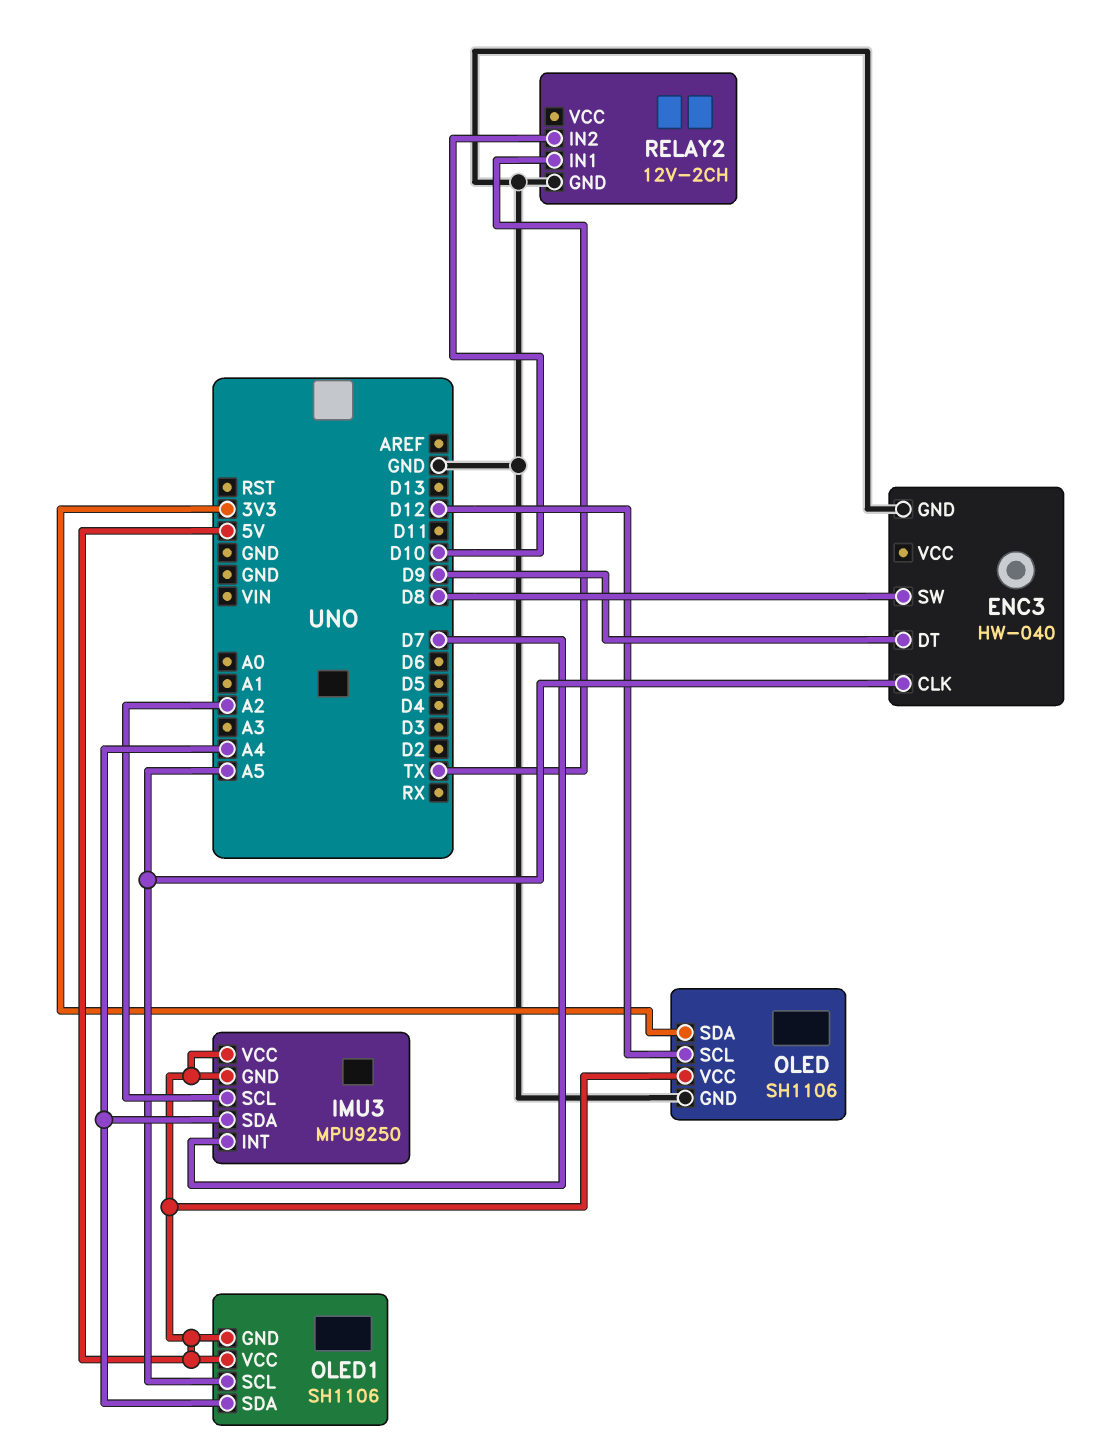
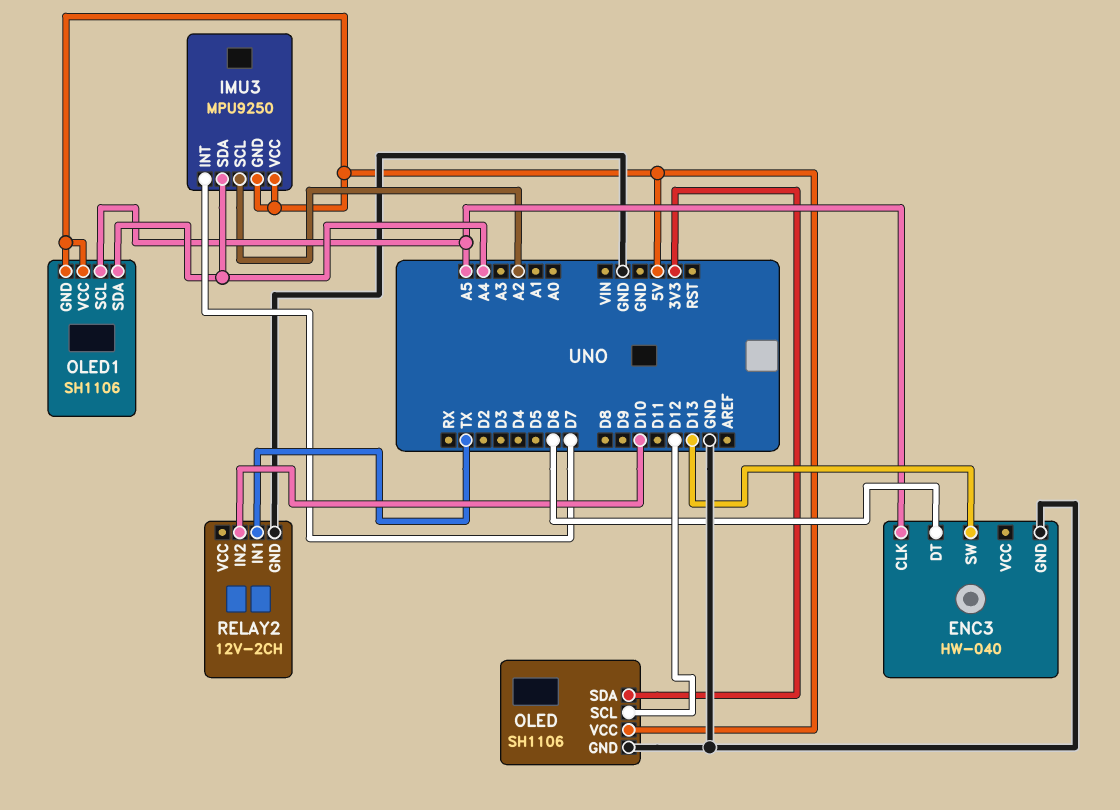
ENC3 pin DT: D9 -> D6
ENC3 pin SW: D8 -> D13

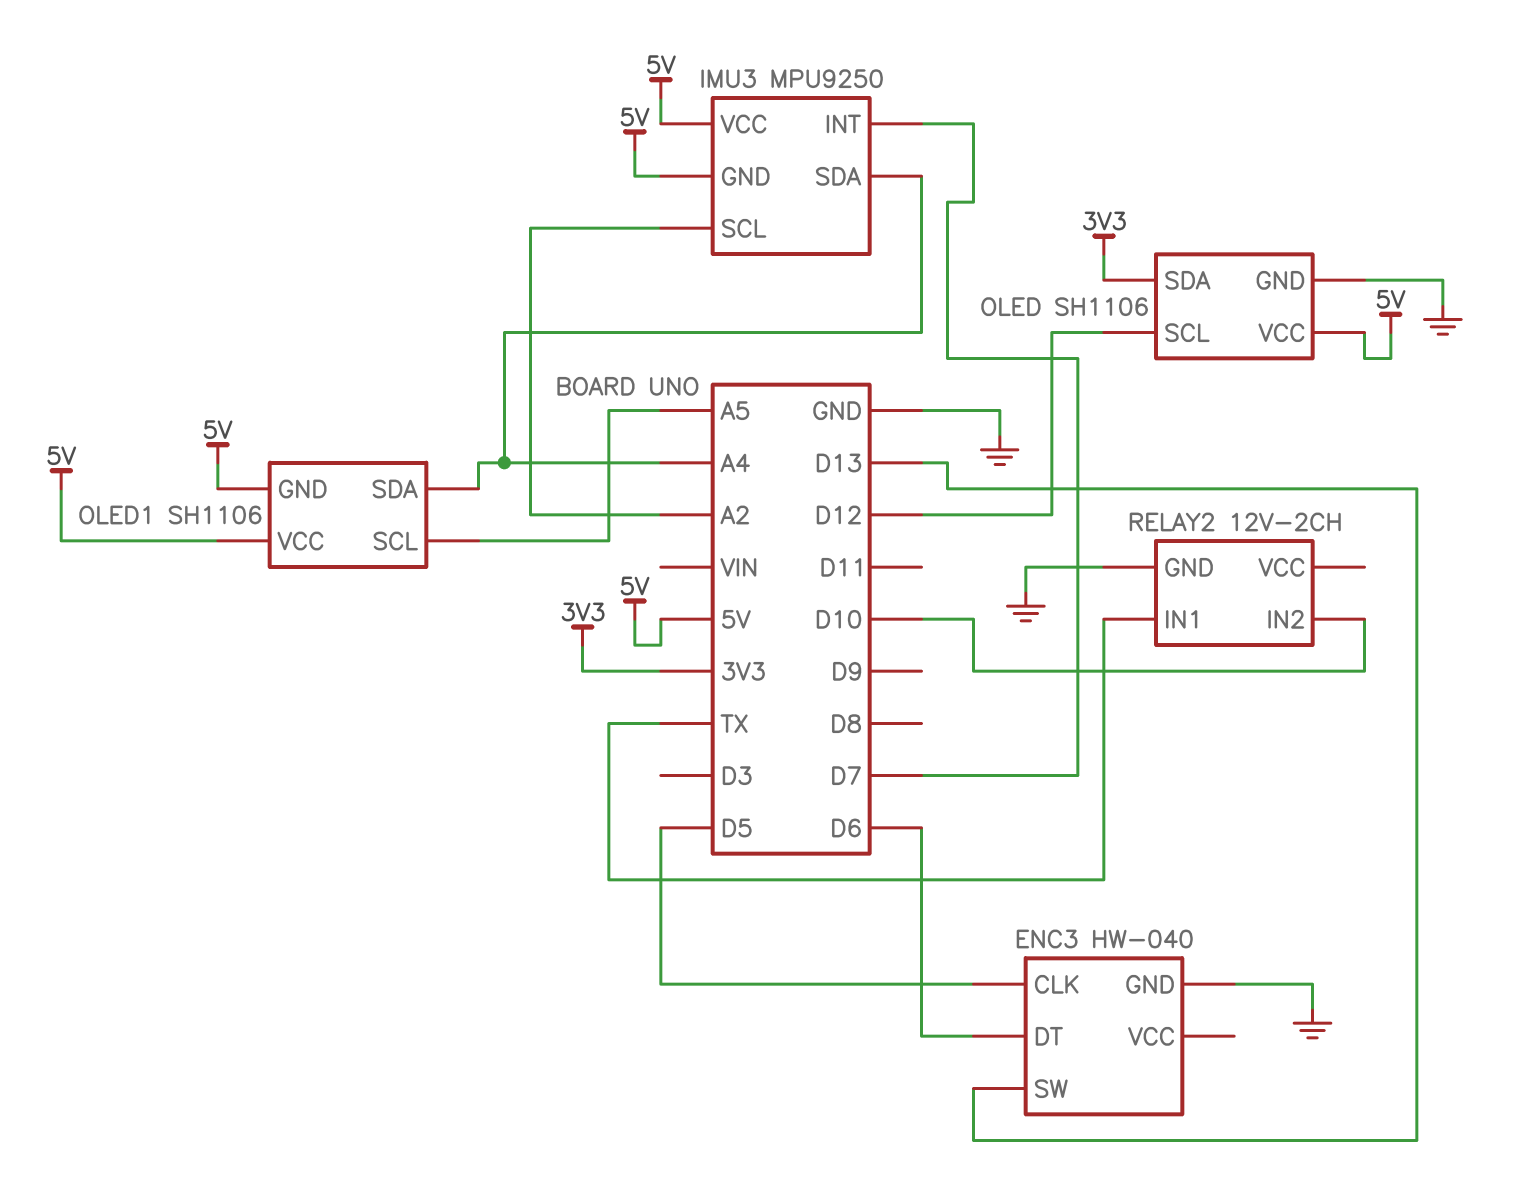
ENC3 pin CLK: A5 -> D5

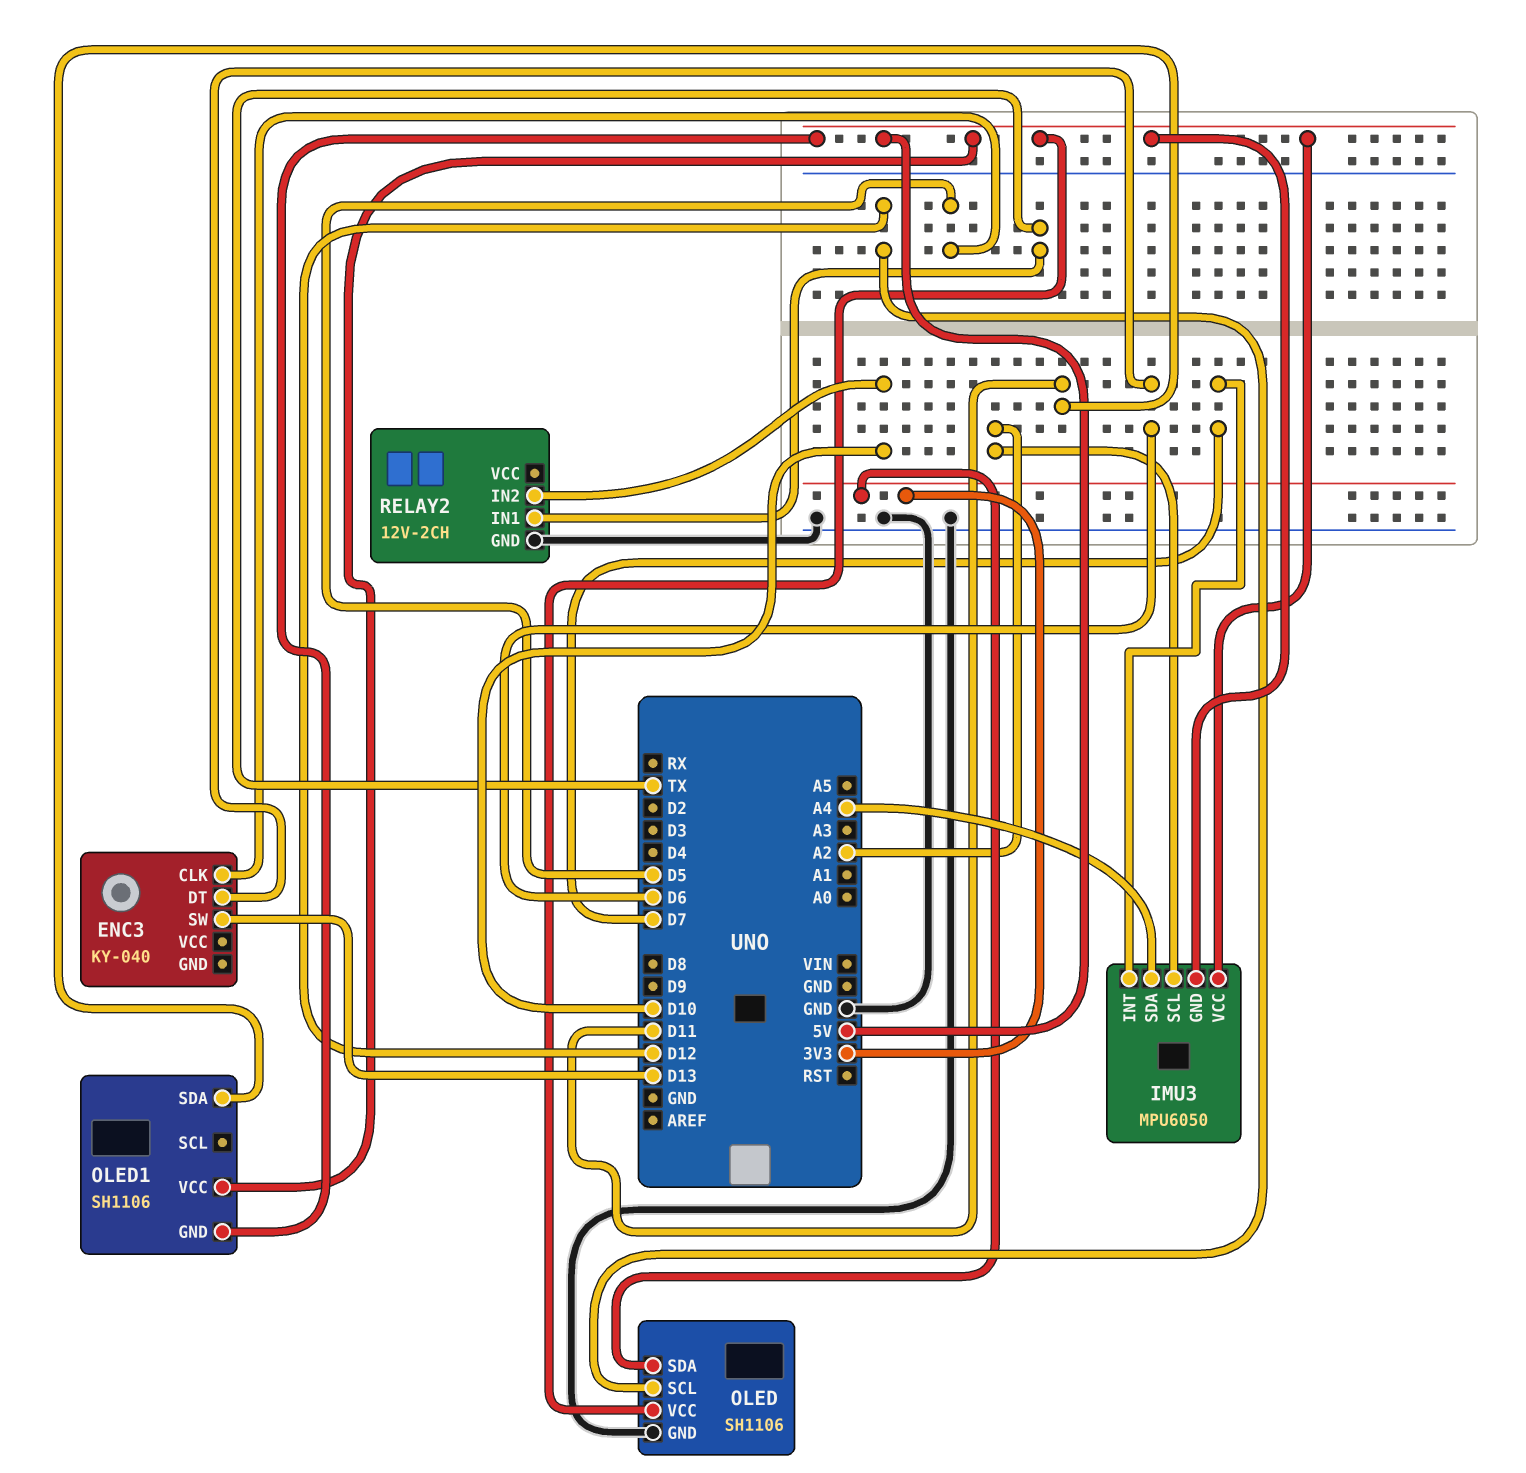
ENC3: HW-040 -> KY-040
ENC3 pin GND: GND -> none
IMU3: MPU9250 -> MPU6050
OLED1 pin SCL: A5 -> none
OLED1 pin SDA: A4 -> D11

